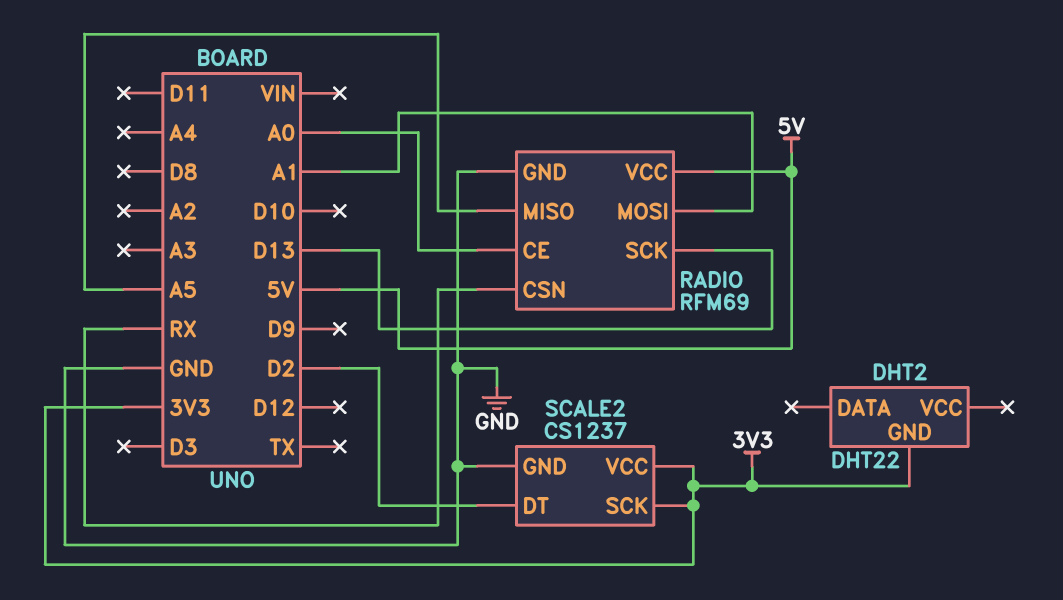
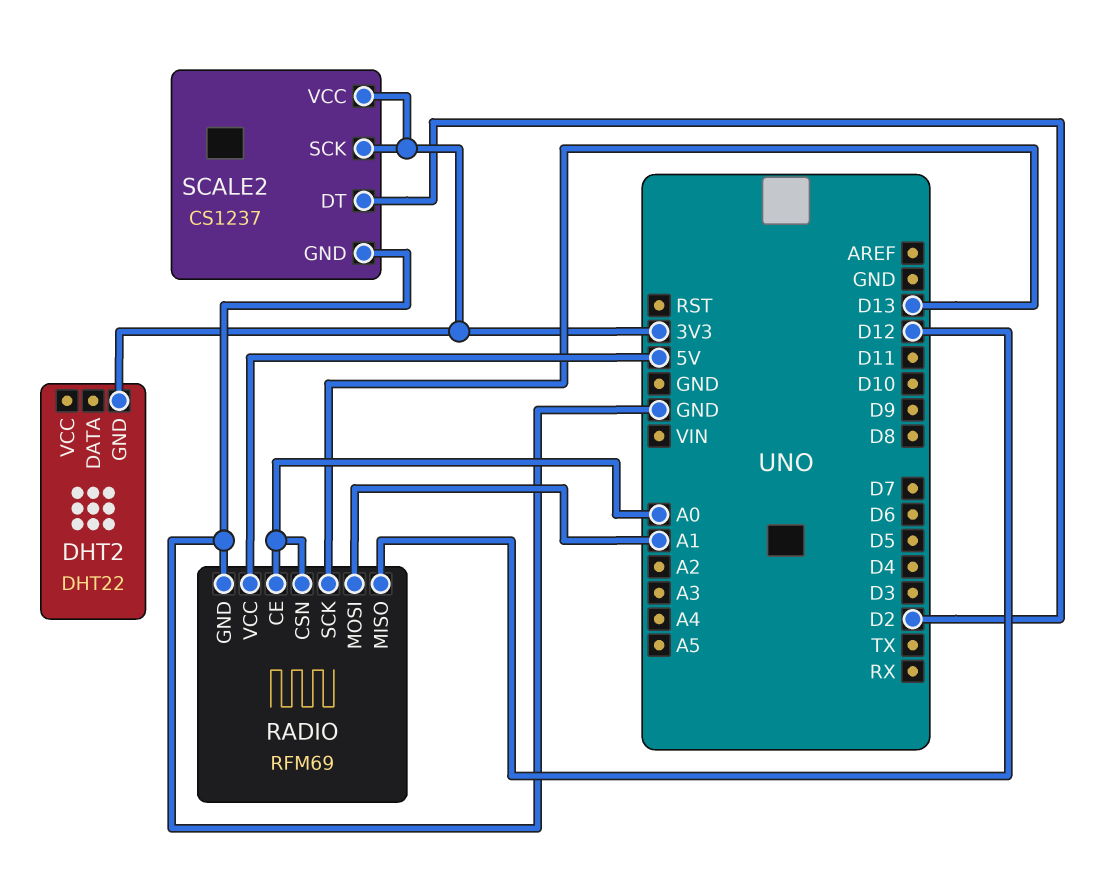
RADIO pin CSN: RX -> A0
RADIO pin MISO: A5 -> D12

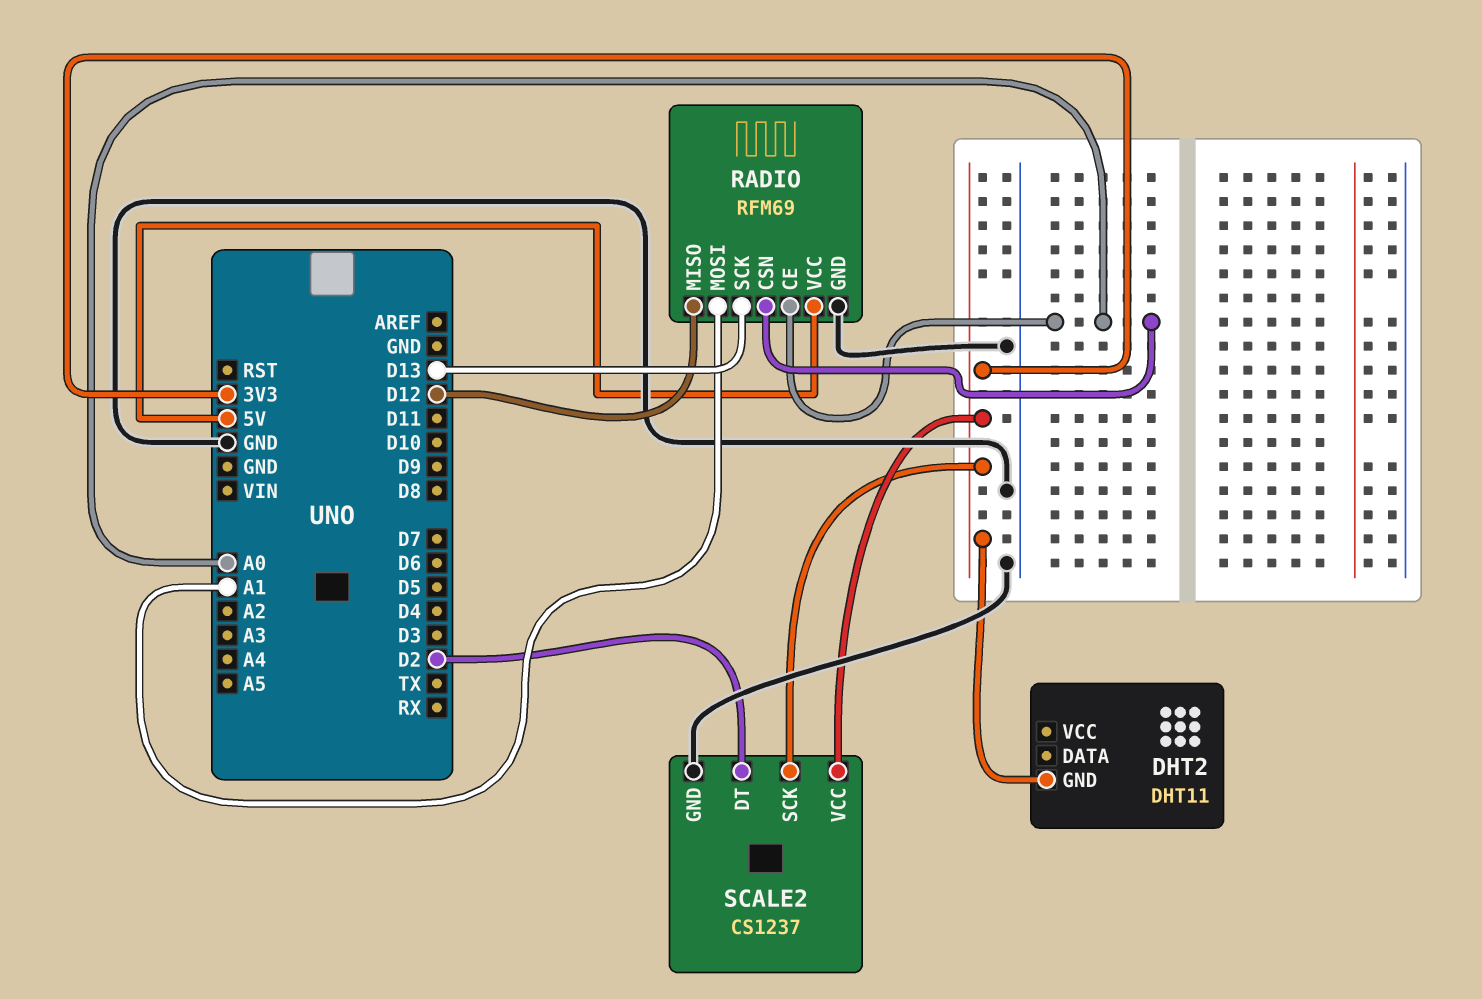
DHT2: DHT22 -> DHT11

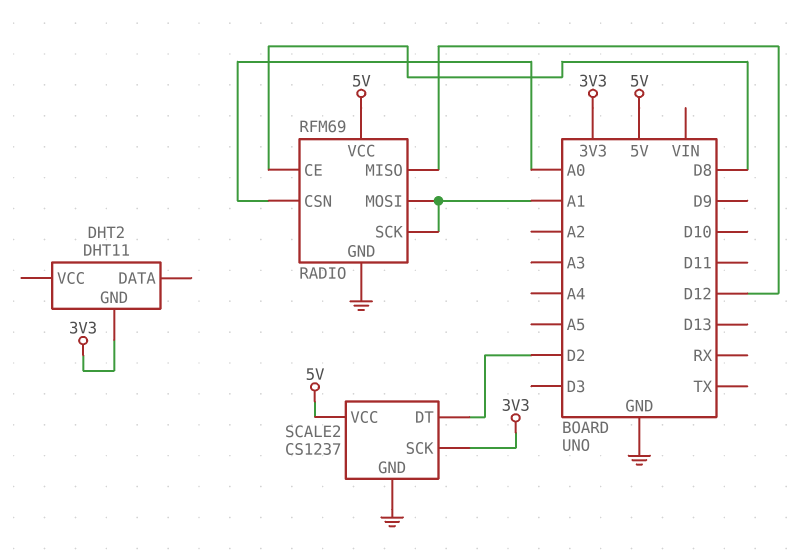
RADIO pin CE: A0 -> D8
RADIO pin SCK: D13 -> A1
SCALE2 pin VCC: 3V3 -> 5V

